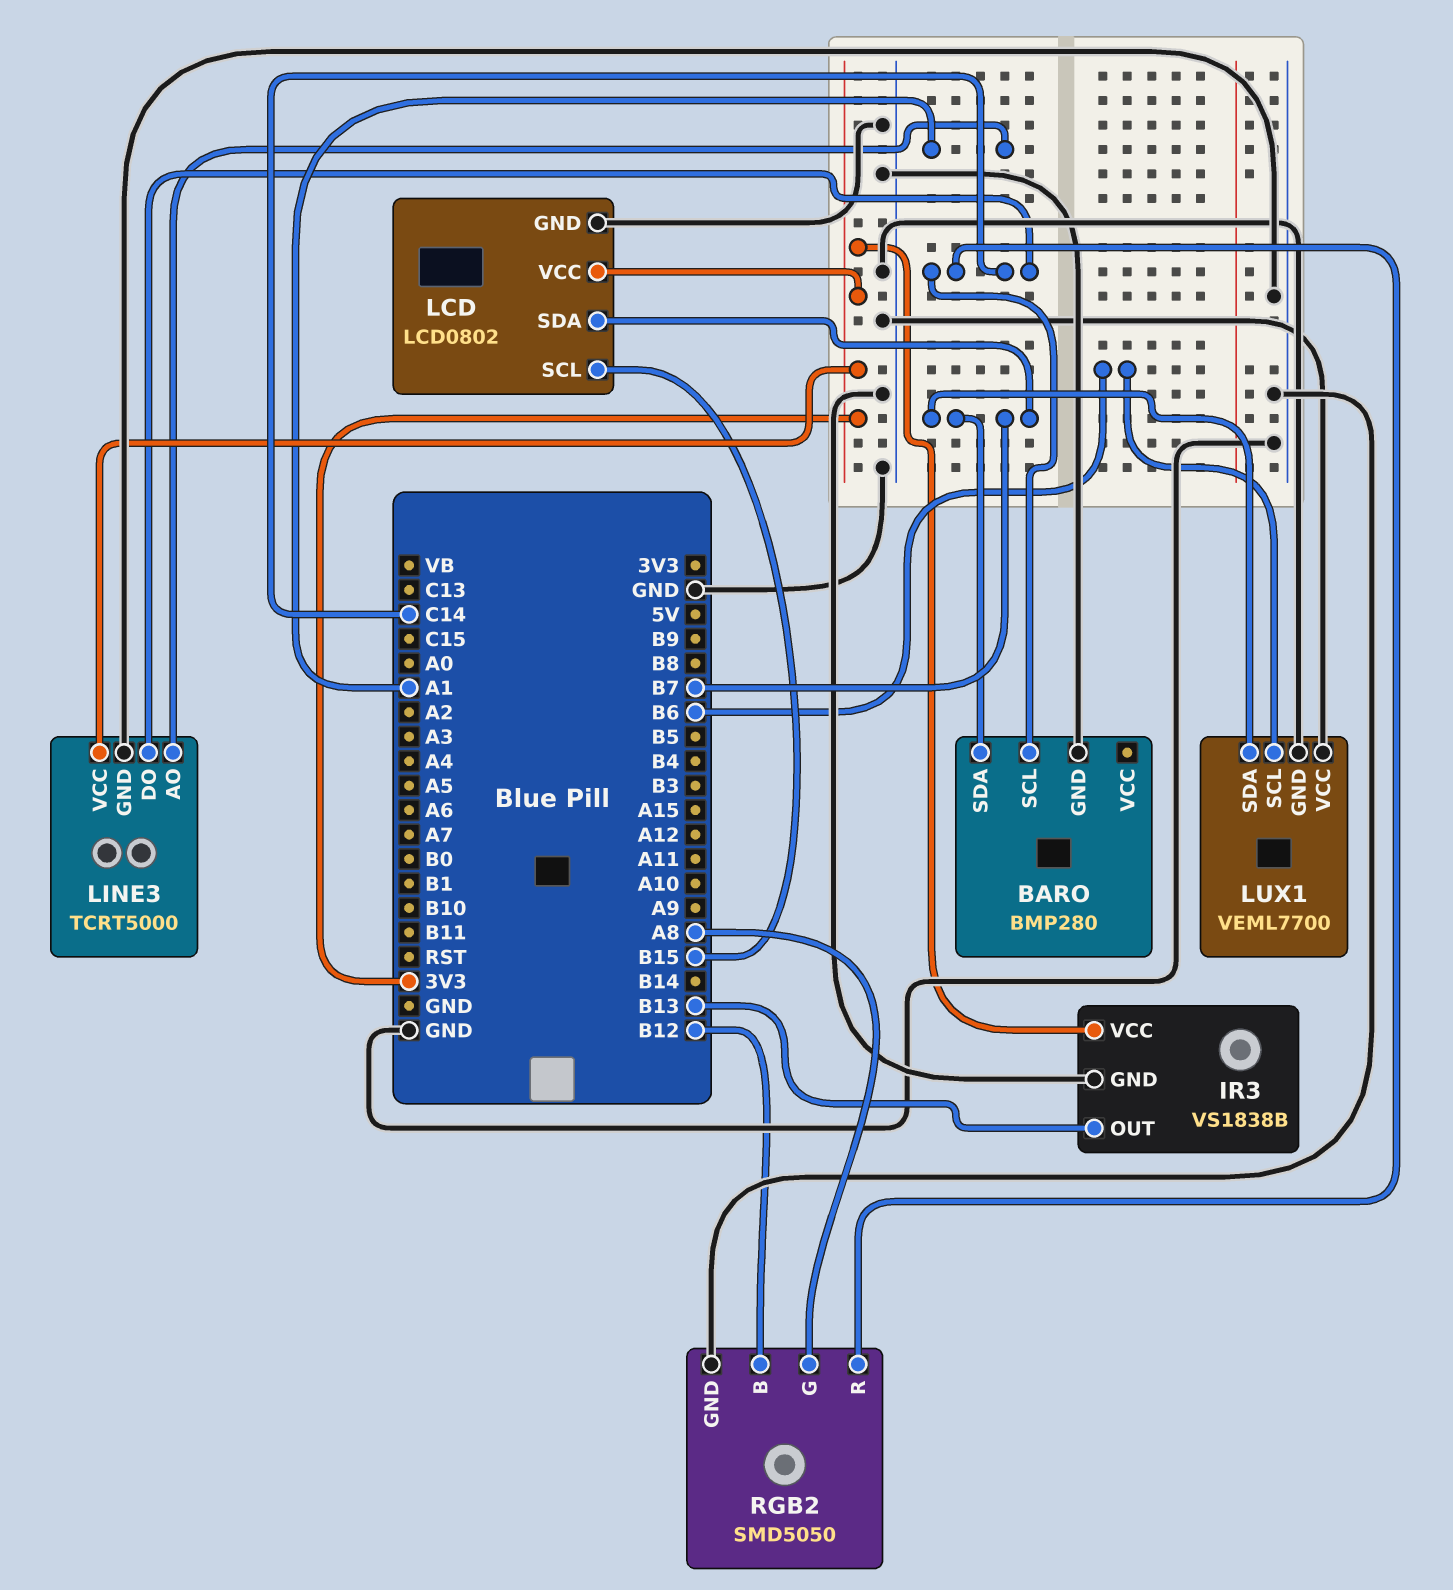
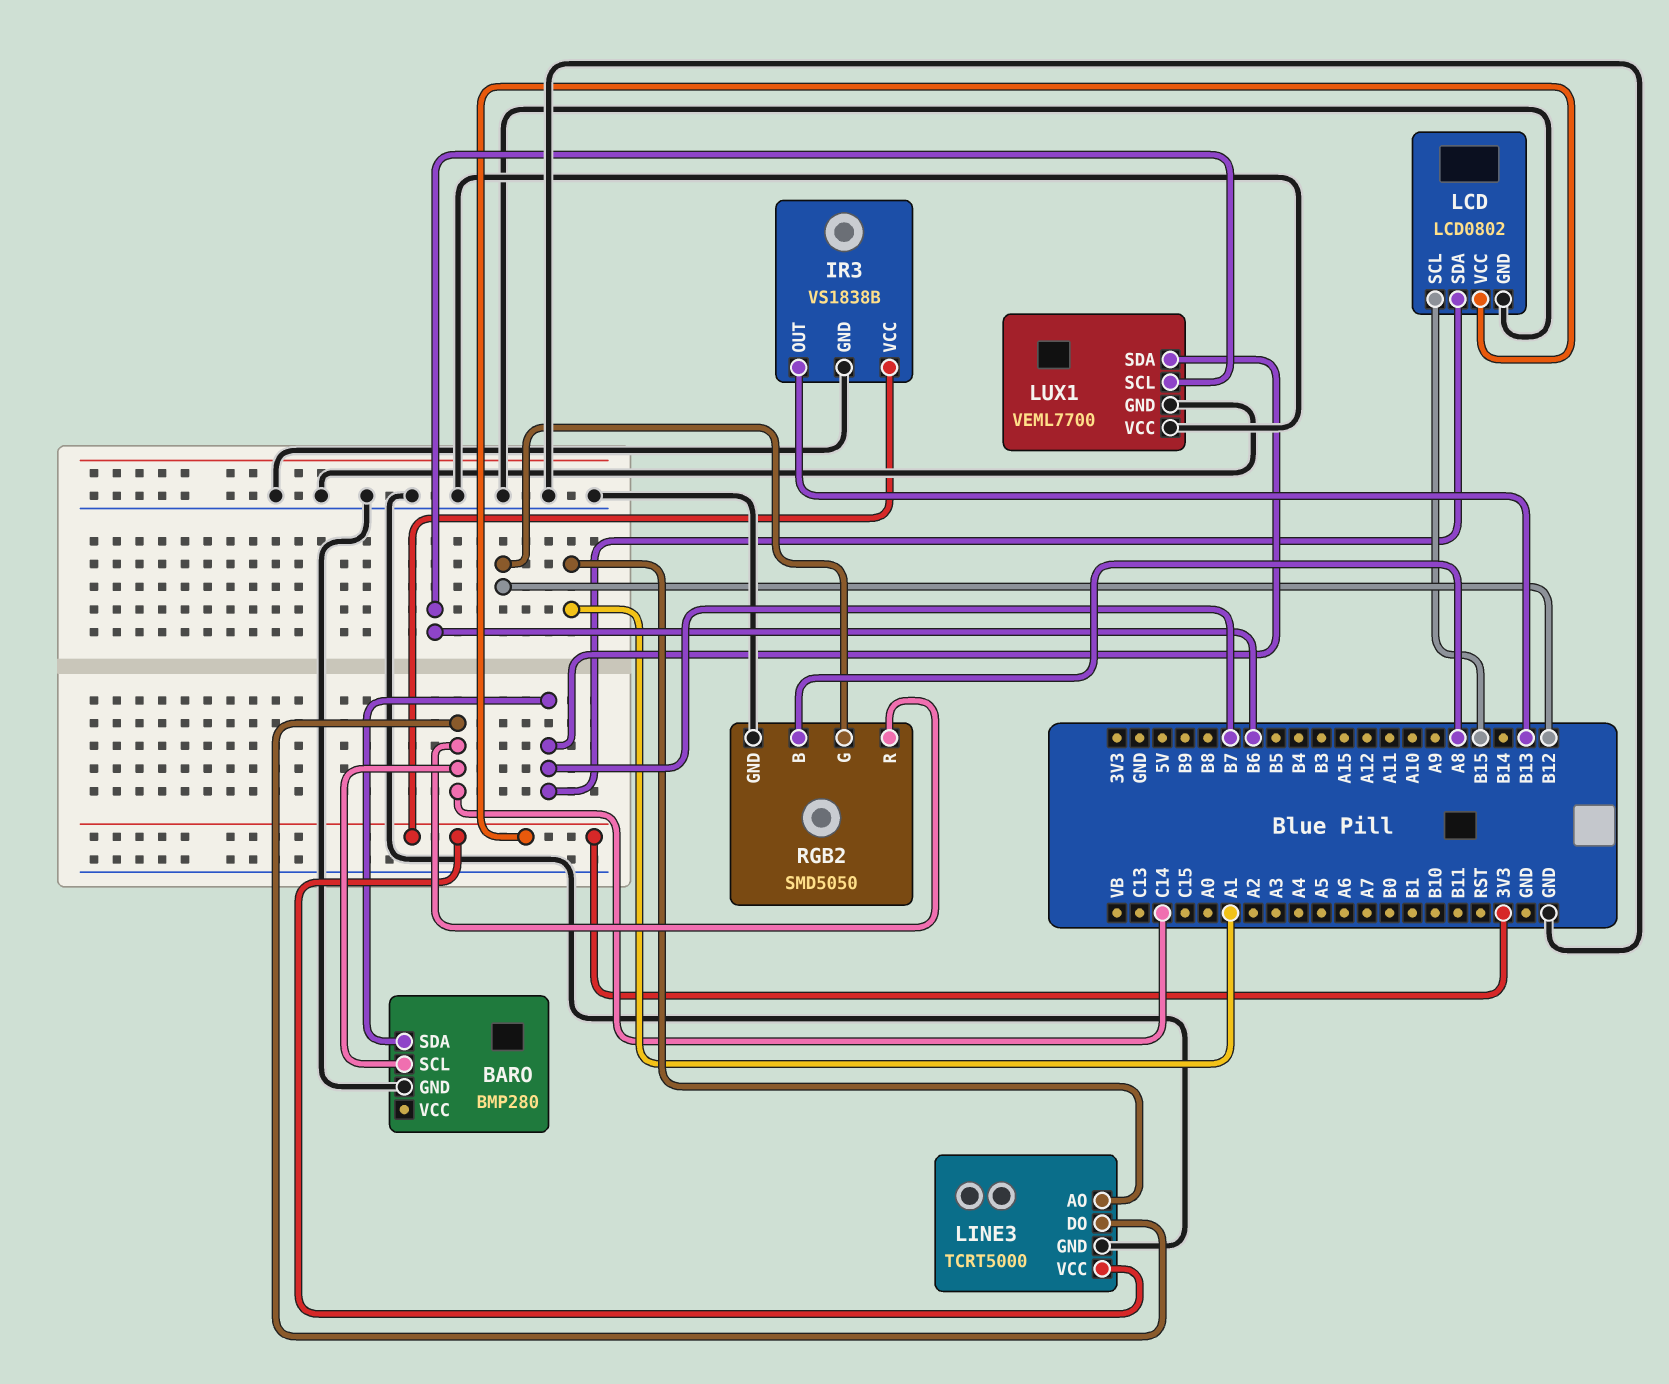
RGB2 pin B: B12 -> A8
RGB2 pin G: A8 -> B12

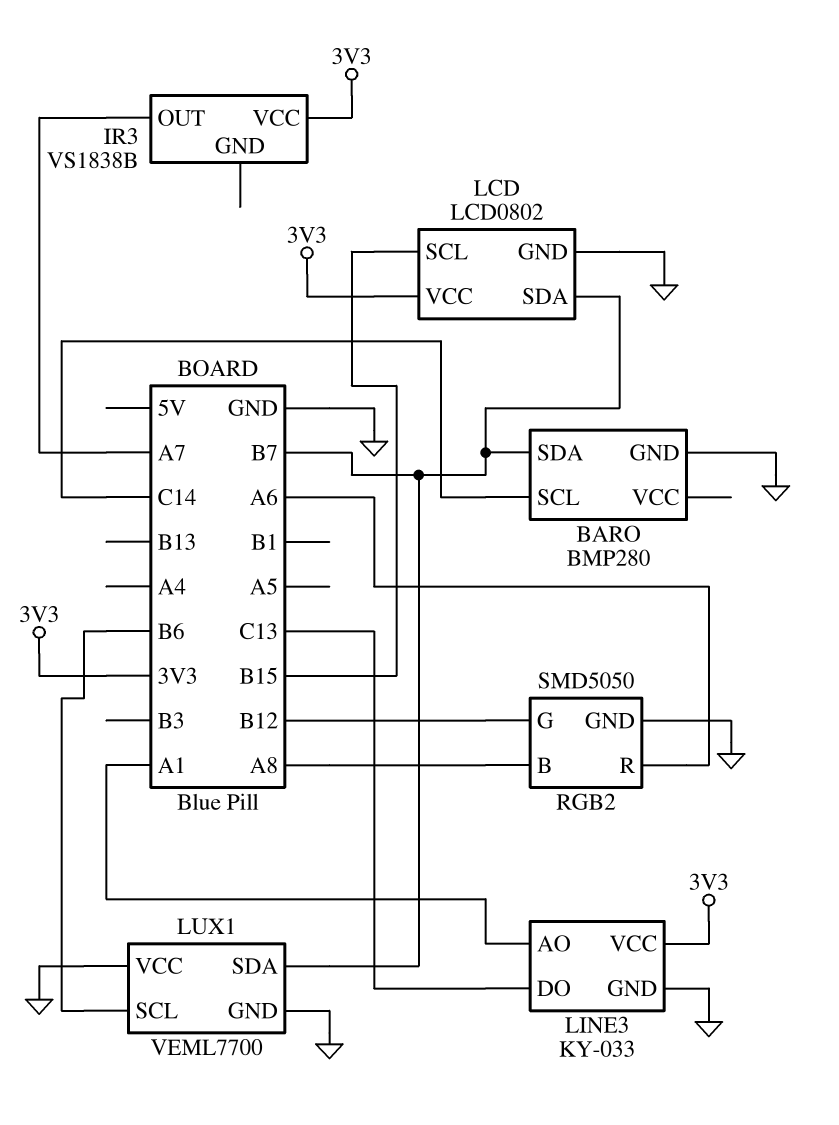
IR3 pin GND: GND -> none
IR3 pin OUT: B13 -> A7
LINE3: TCRT5000 -> KY-033
LINE3 pin DO: C14 -> C13
RGB2 pin R: C14 -> A6

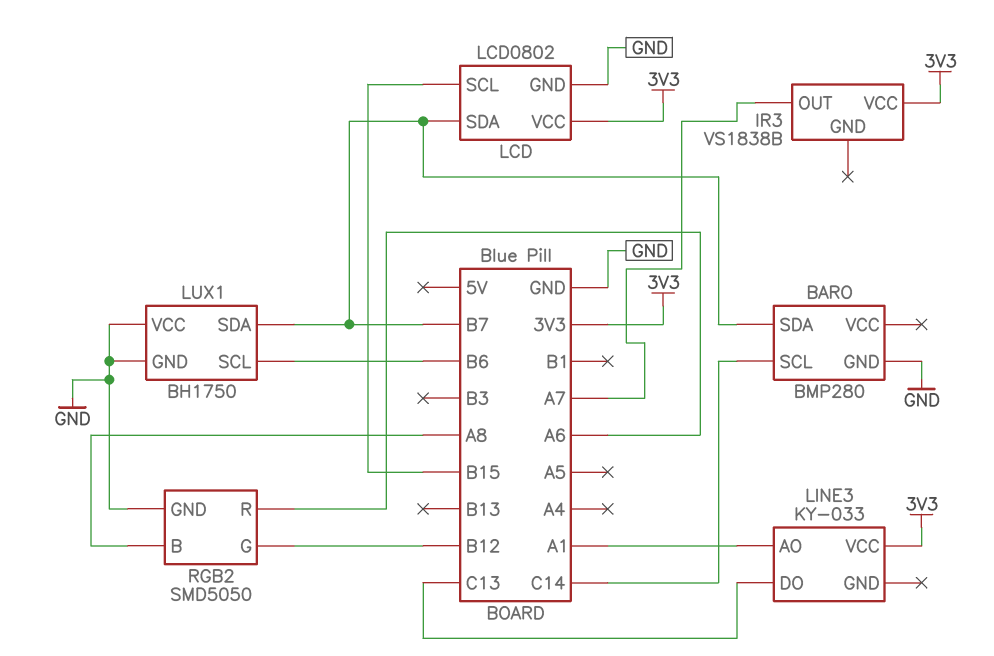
LINE3 pin GND: GND -> none
LUX1: VEML7700 -> BH1750

